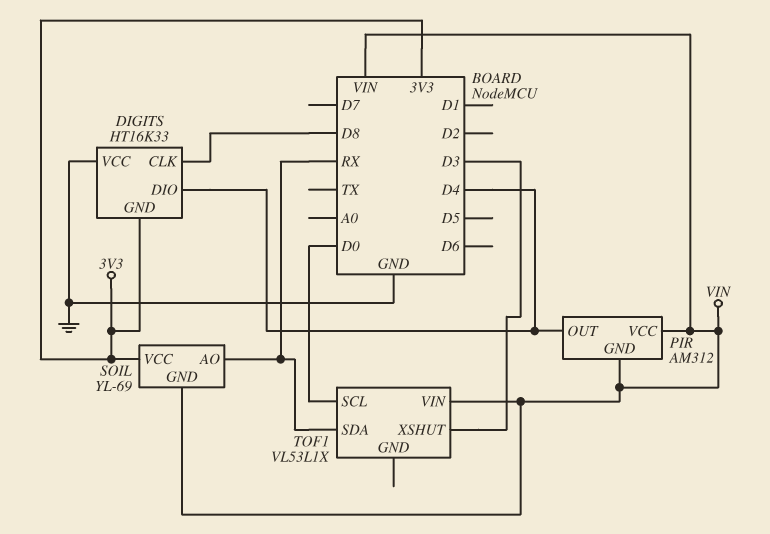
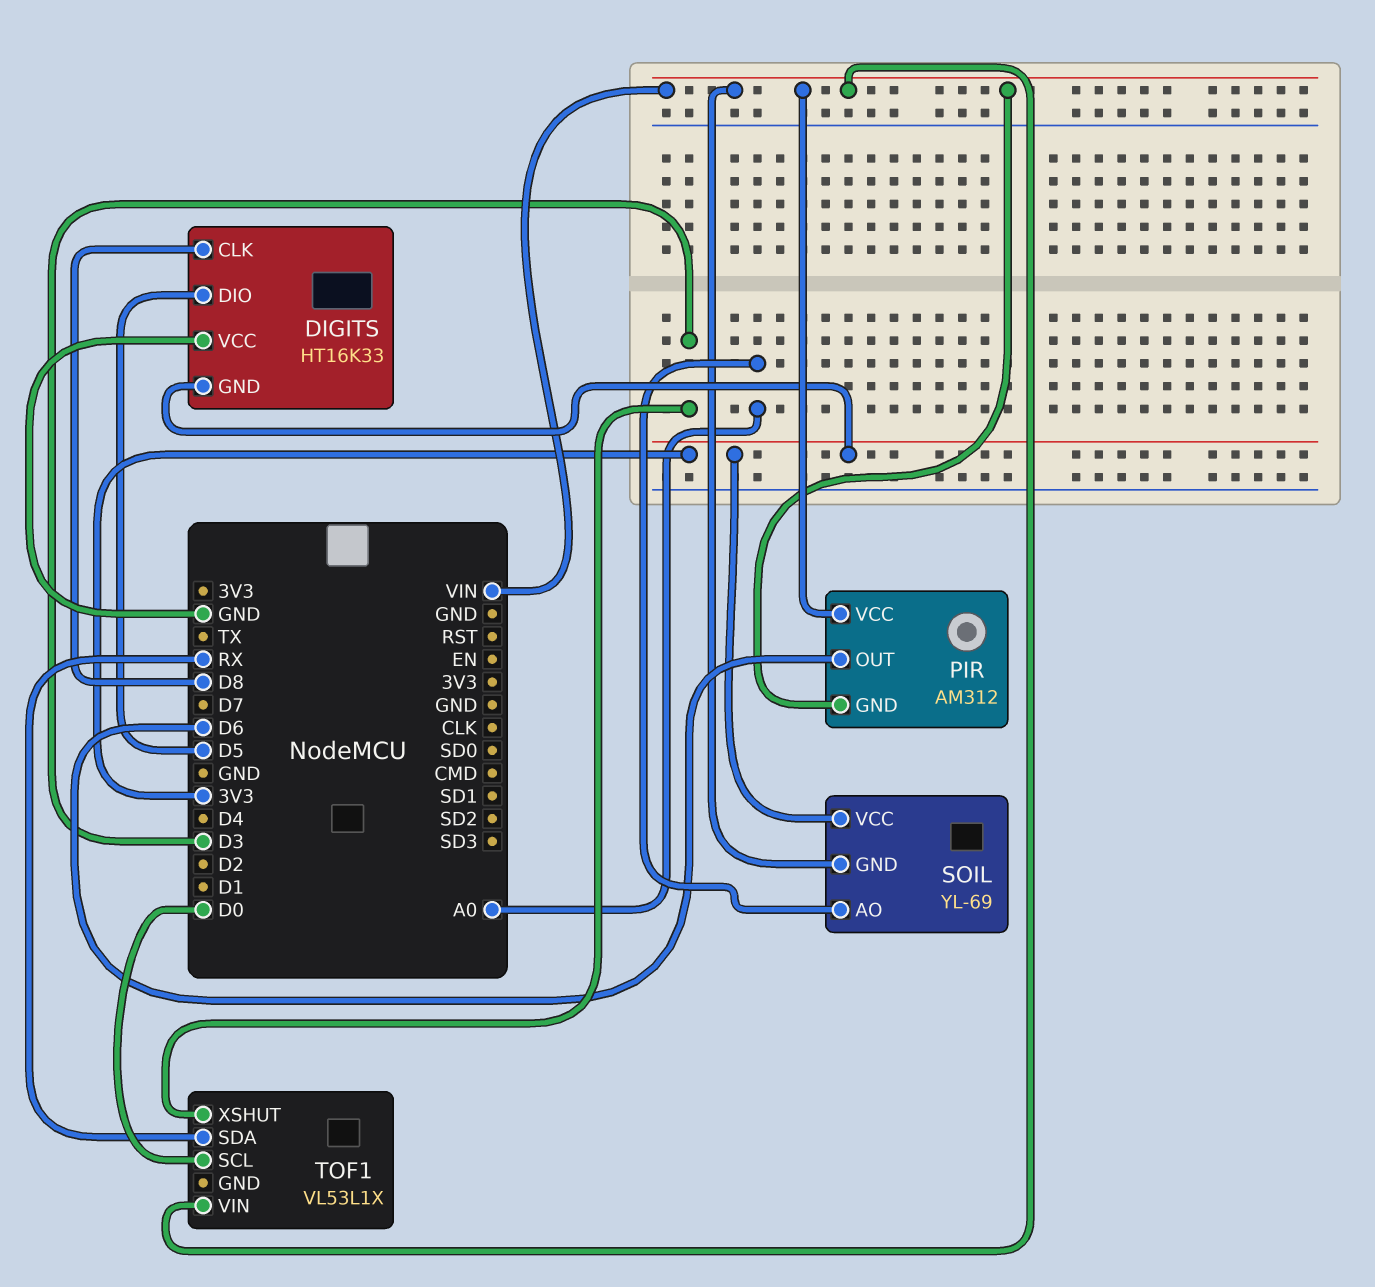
DIGITS pin DIO: D4 -> D5
PIR pin OUT: D4 -> D6
SOIL pin AO: RX -> A0

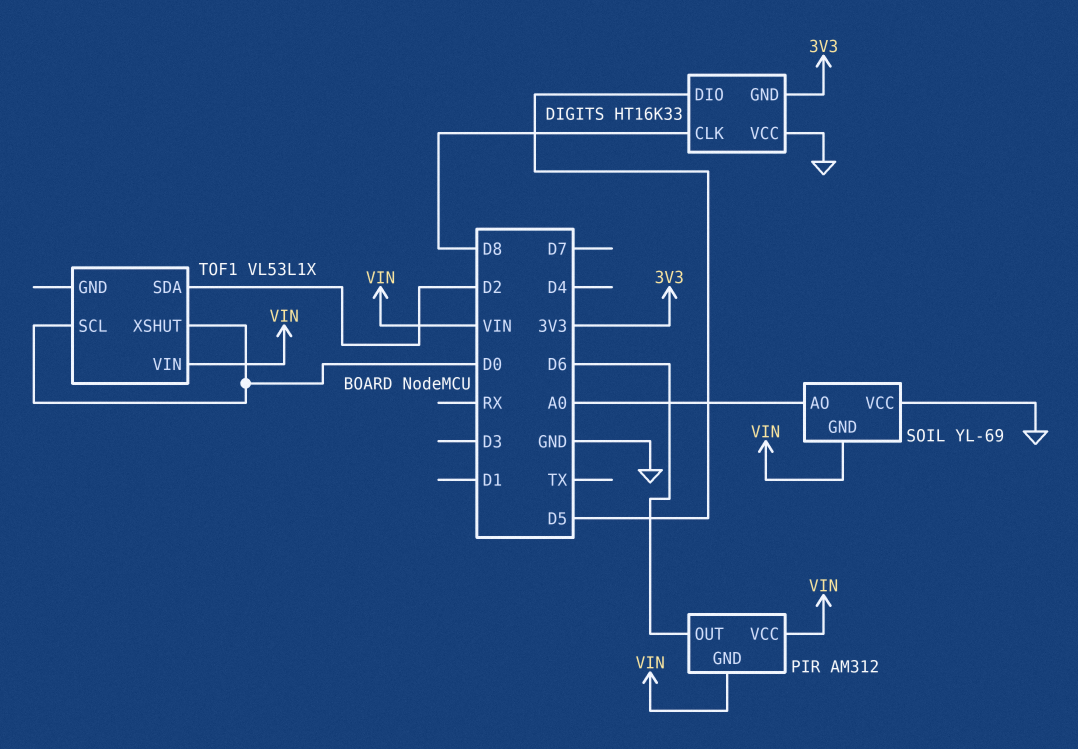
SOIL pin VCC: 3V3 -> GND
TOF1 pin SDA: RX -> D2
TOF1 pin XSHUT: D3 -> D0

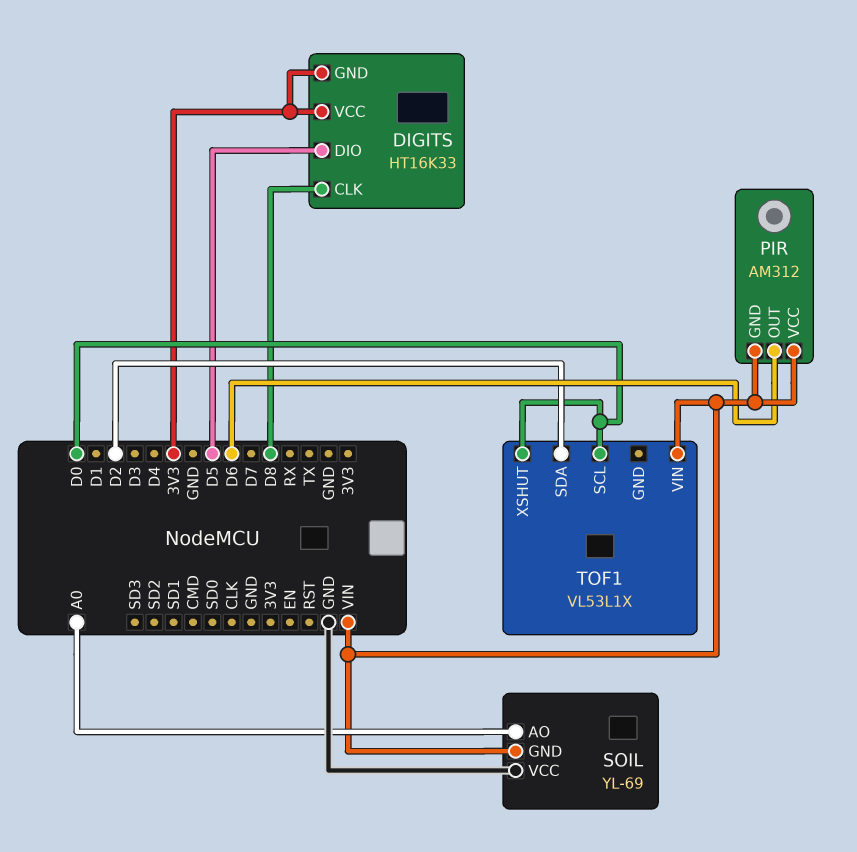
DIGITS pin VCC: GND -> 3V3

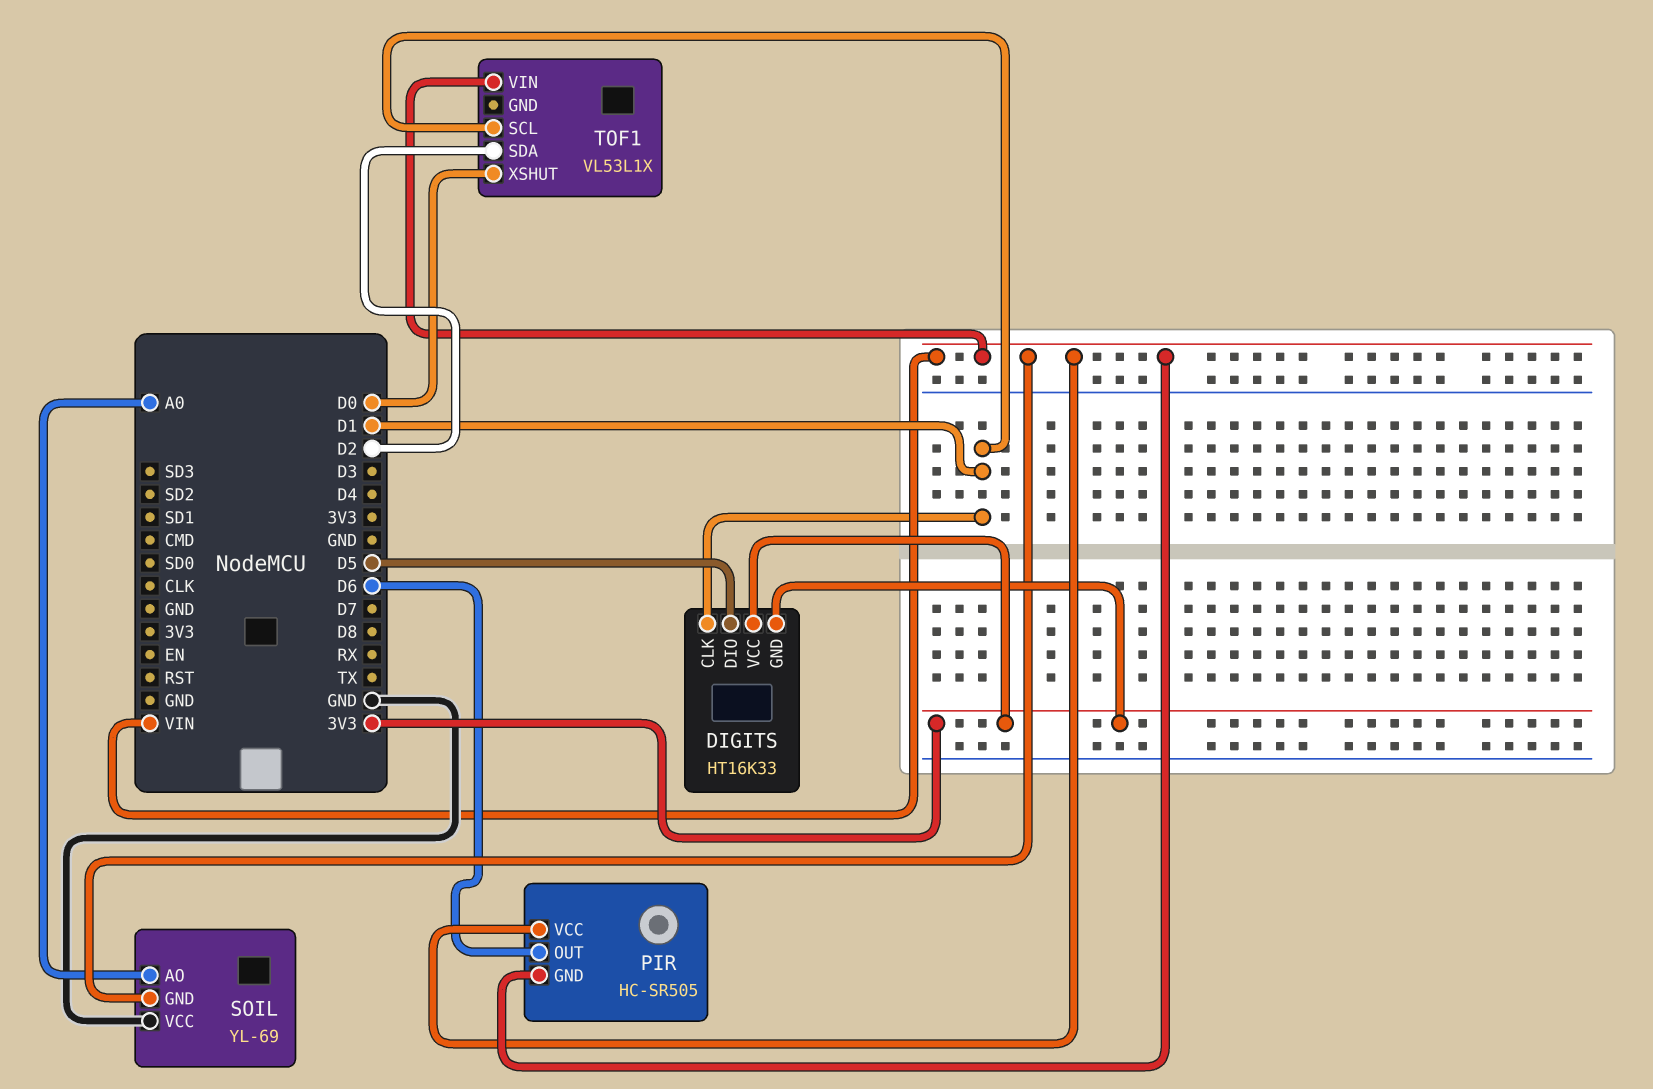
DIGITS pin CLK: D8 -> D1
PIR: AM312 -> HC-SR505
TOF1 pin SCL: D0 -> D1

